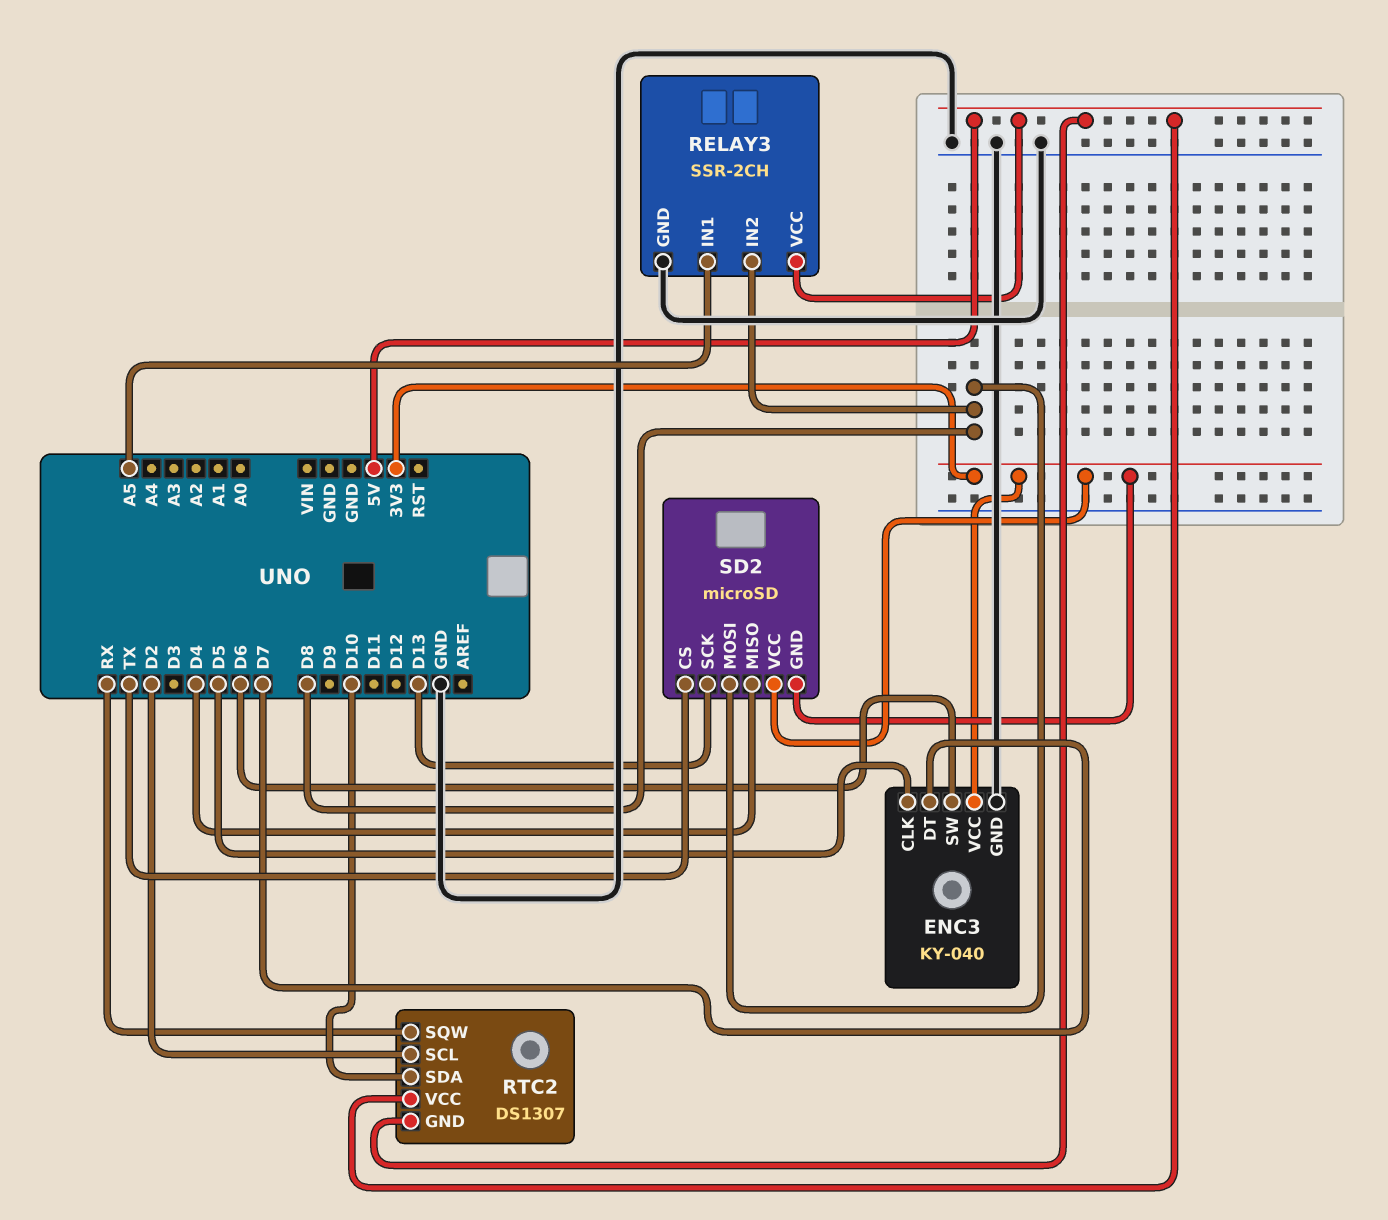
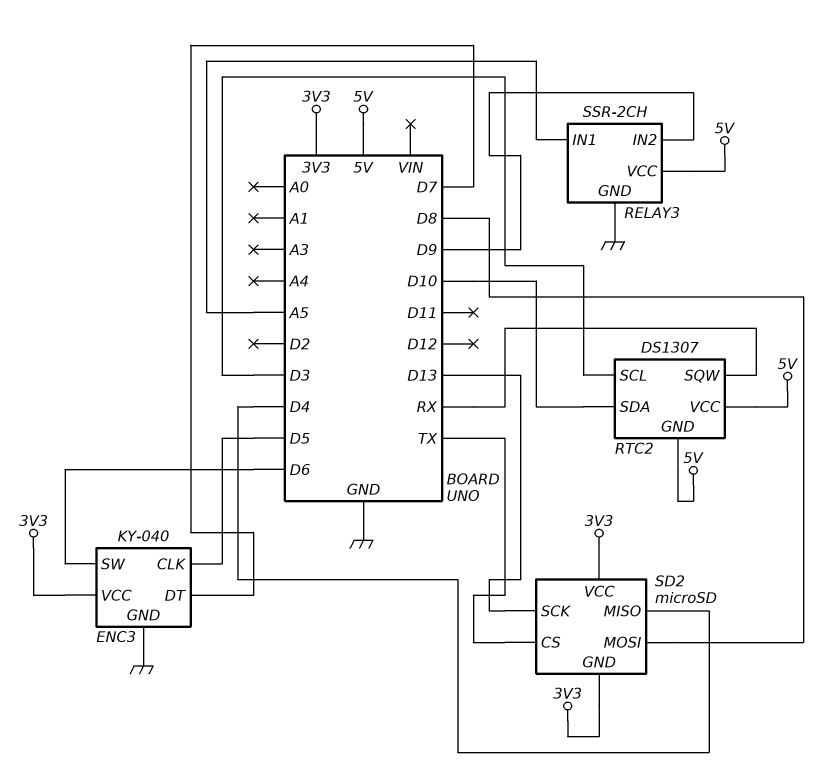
RELAY3 pin IN2: D8 -> D9
RTC2 pin SCL: D2 -> D3

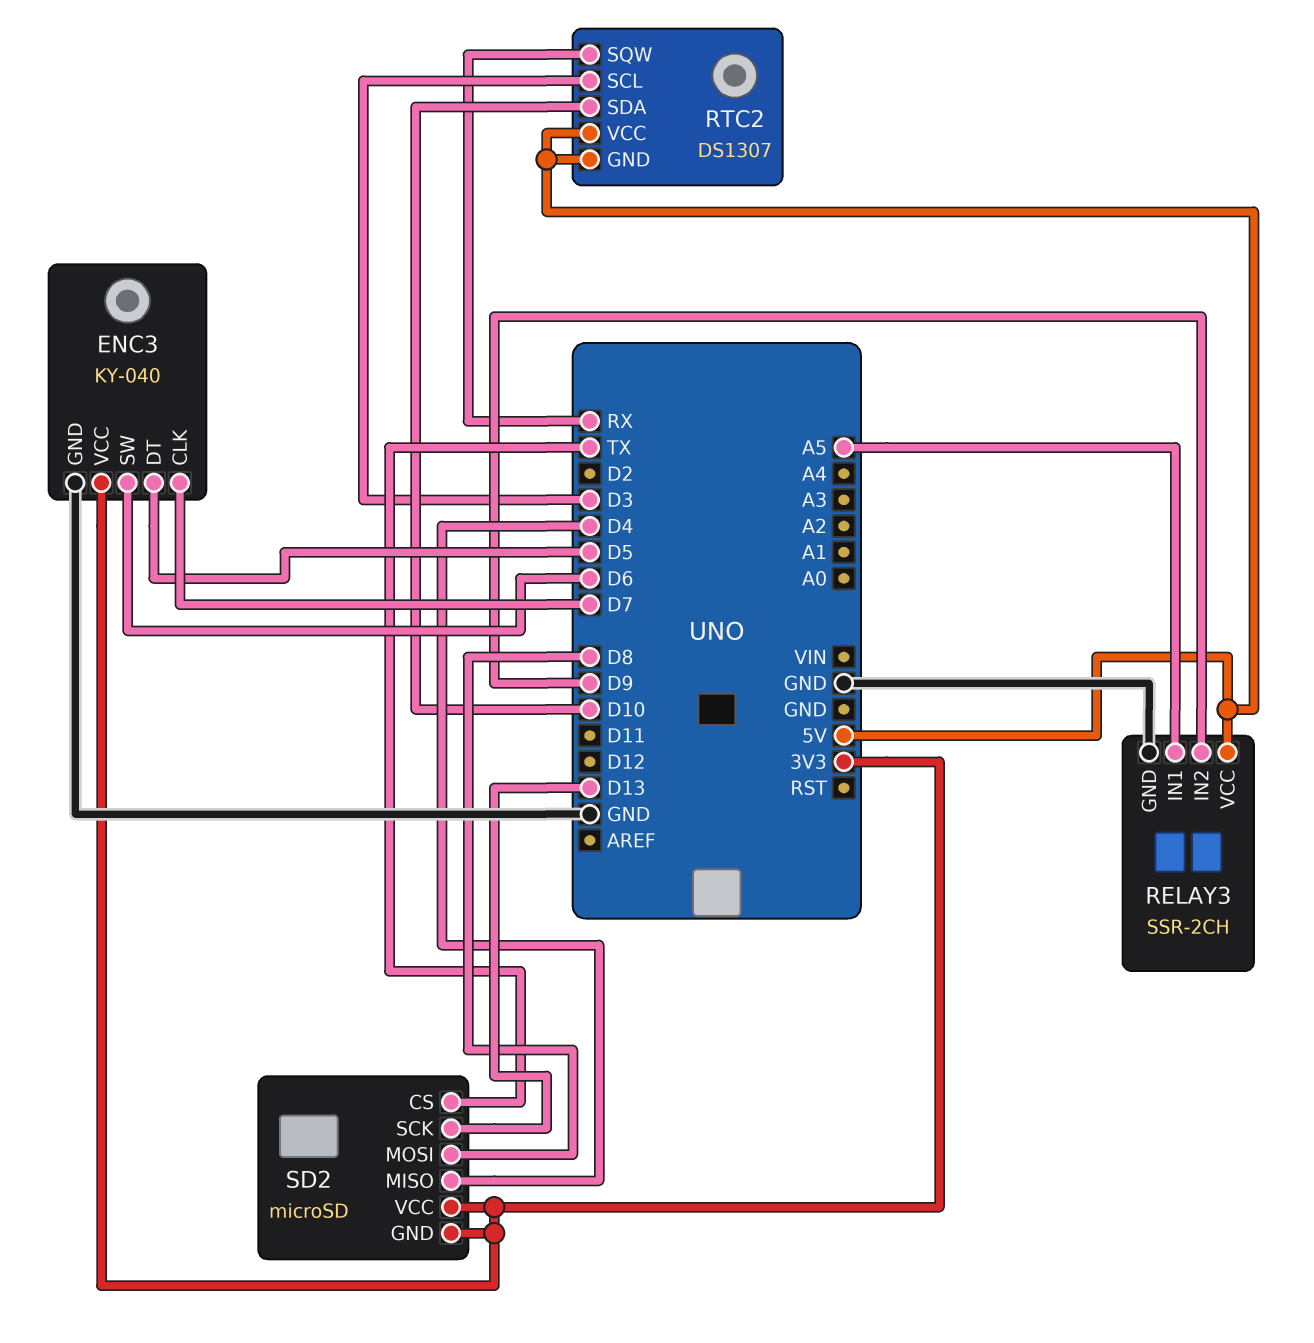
ENC3 pin CLK: D5 -> D7
ENC3 pin DT: D7 -> D5

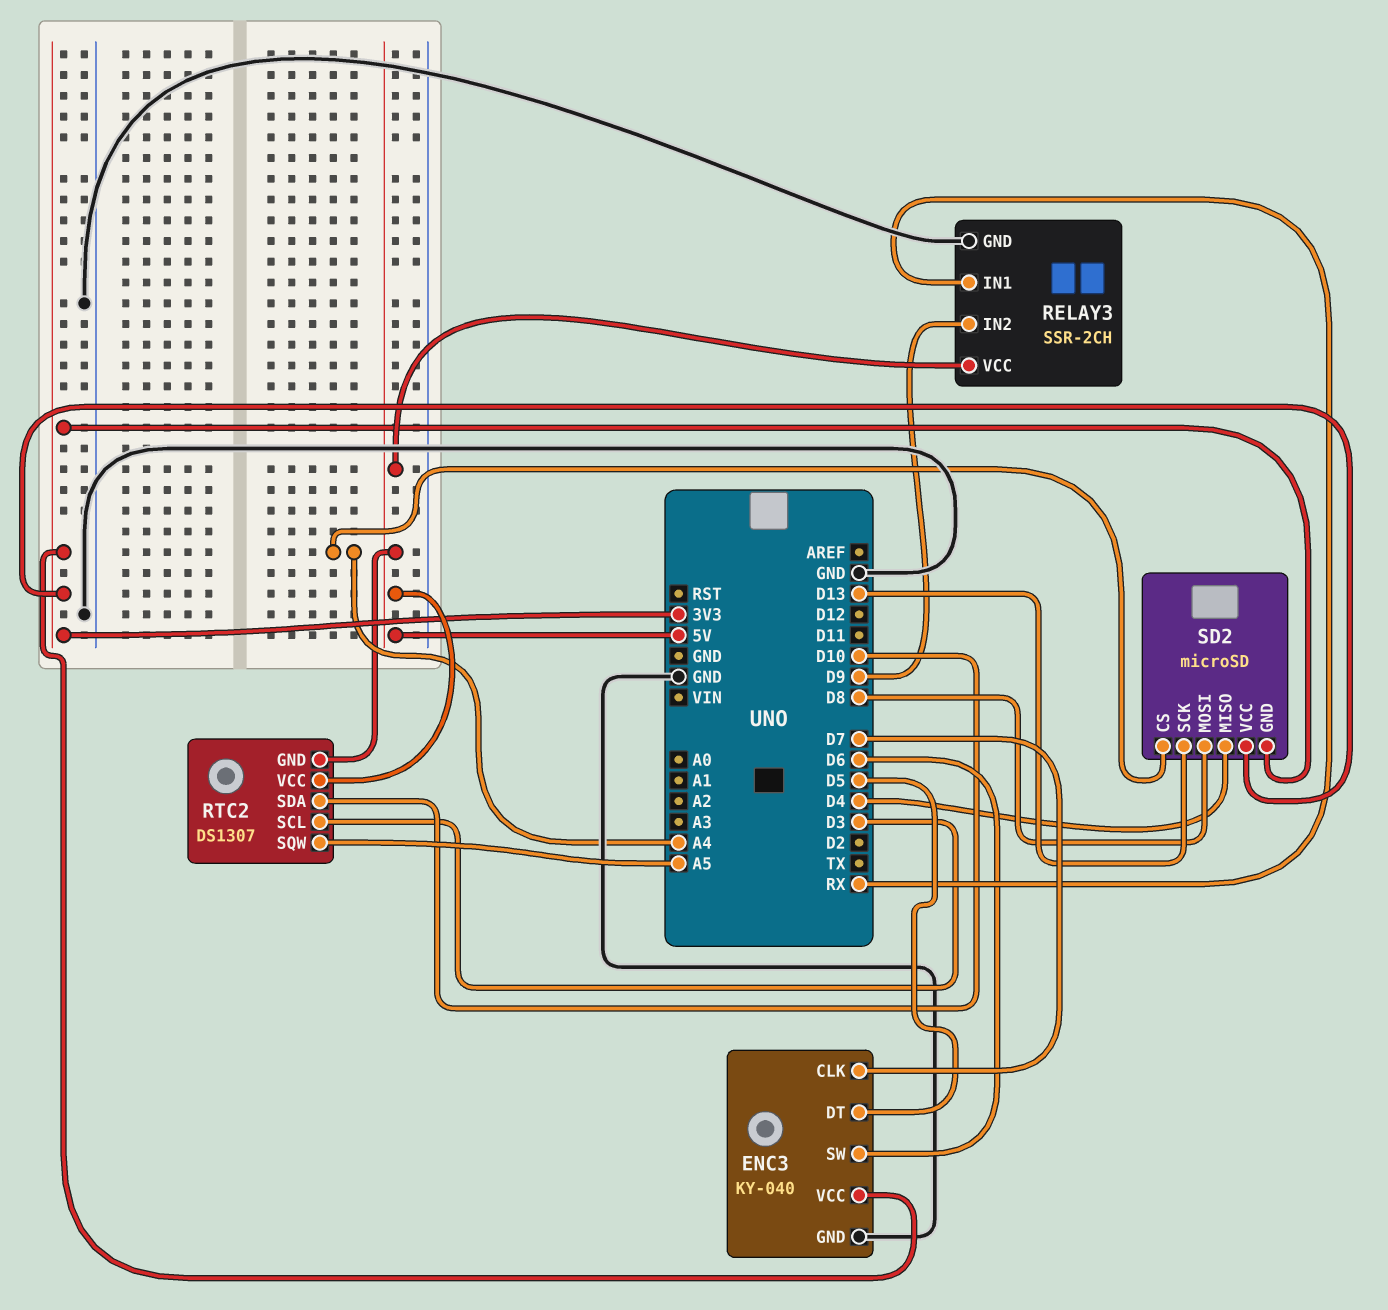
RELAY3 pin IN1: A5 -> RX
RTC2 pin SQW: RX -> A5
SD2 pin CS: TX -> A4

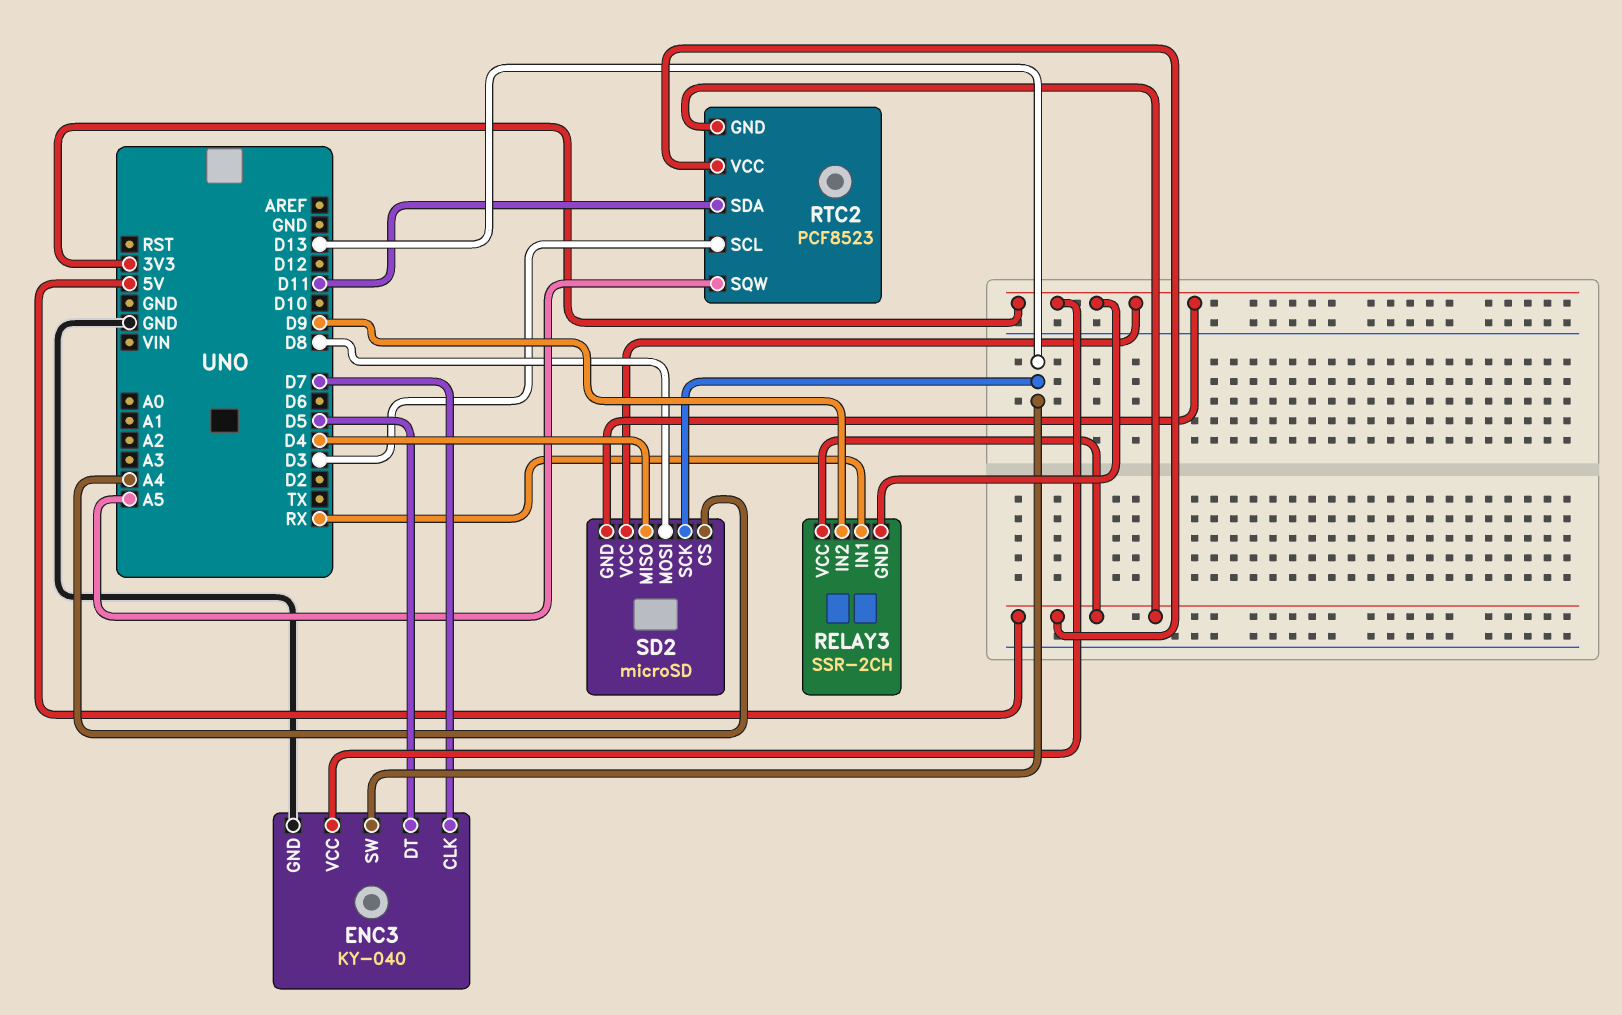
ENC3 pin SW: D6 -> D13
RELAY3 pin GND: GND -> 3V3
RTC2: DS1307 -> PCF8523
RTC2 pin SDA: D10 -> D11

